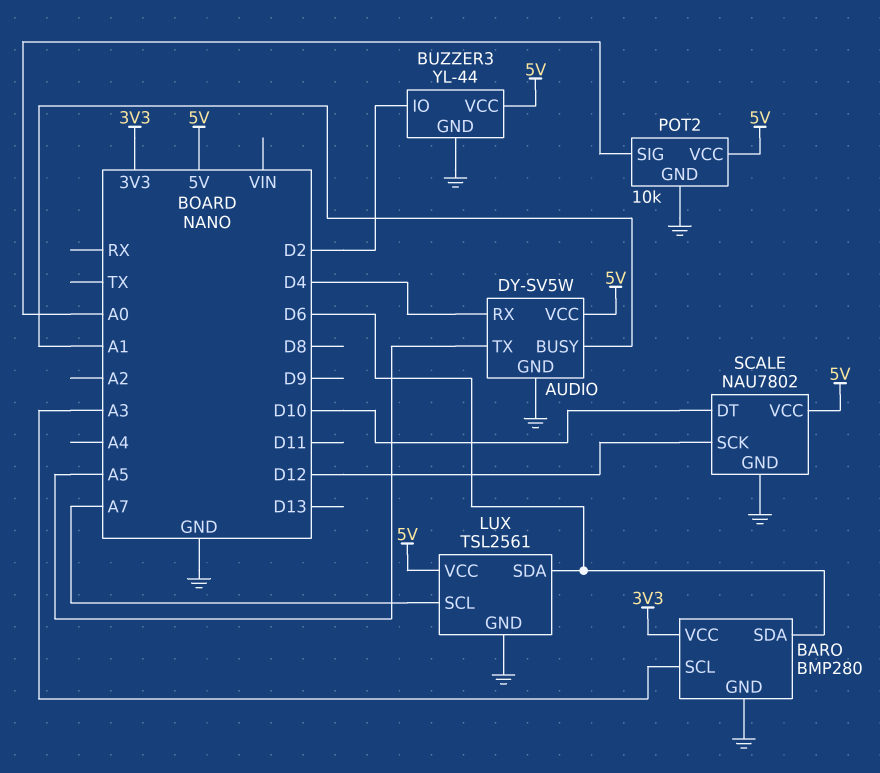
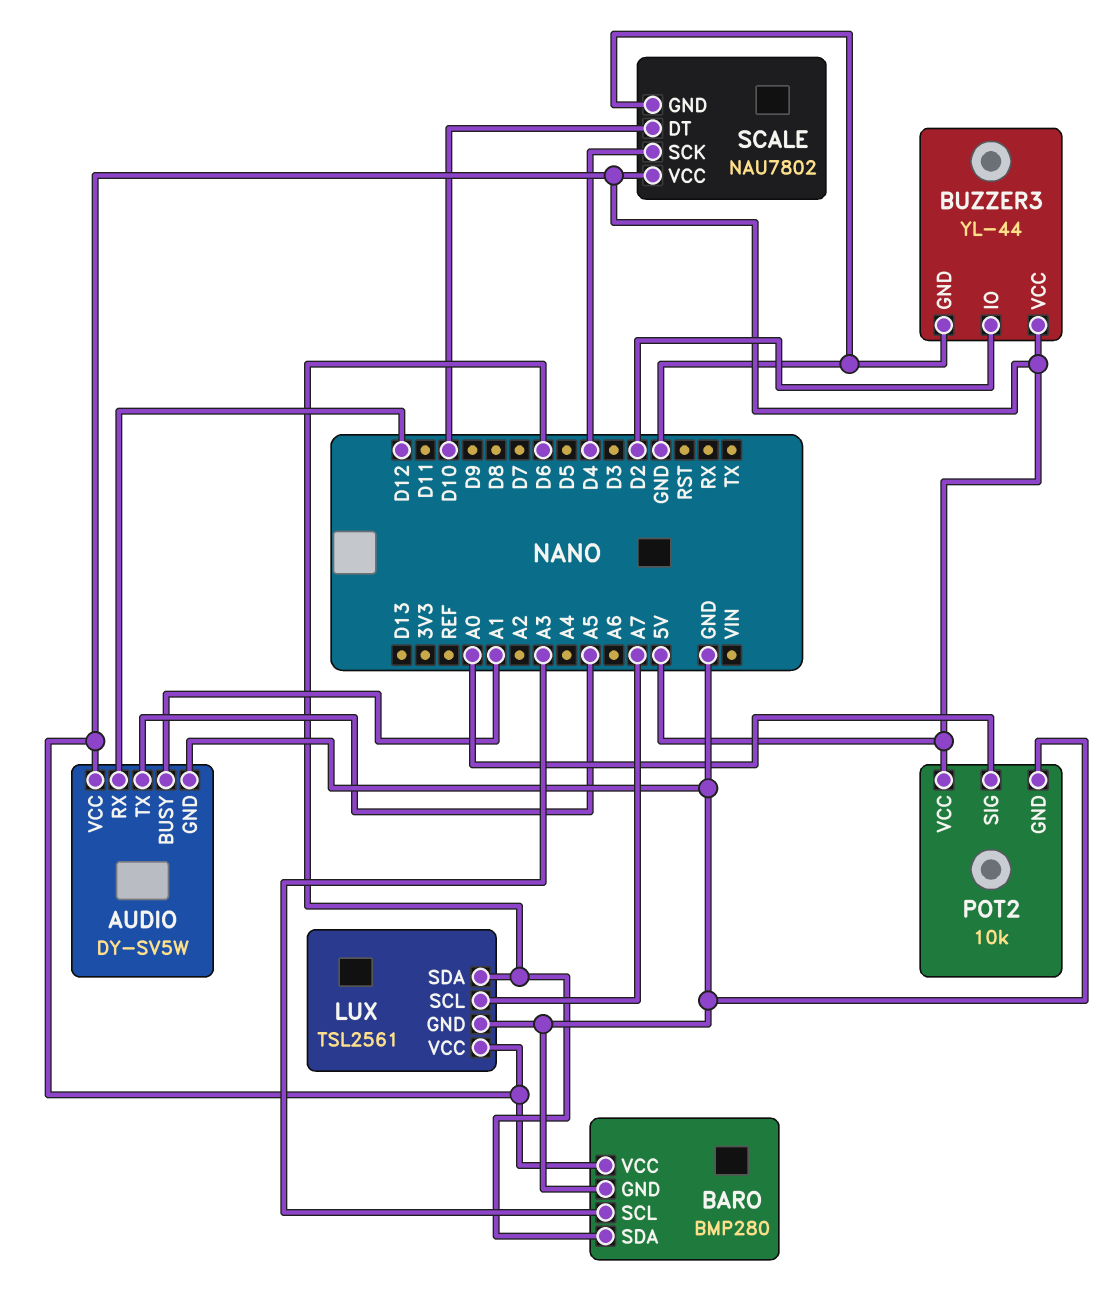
AUDIO pin RX: D4 -> D12
BARO pin VCC: 3V3 -> 5V
SCALE pin SCK: D12 -> D4

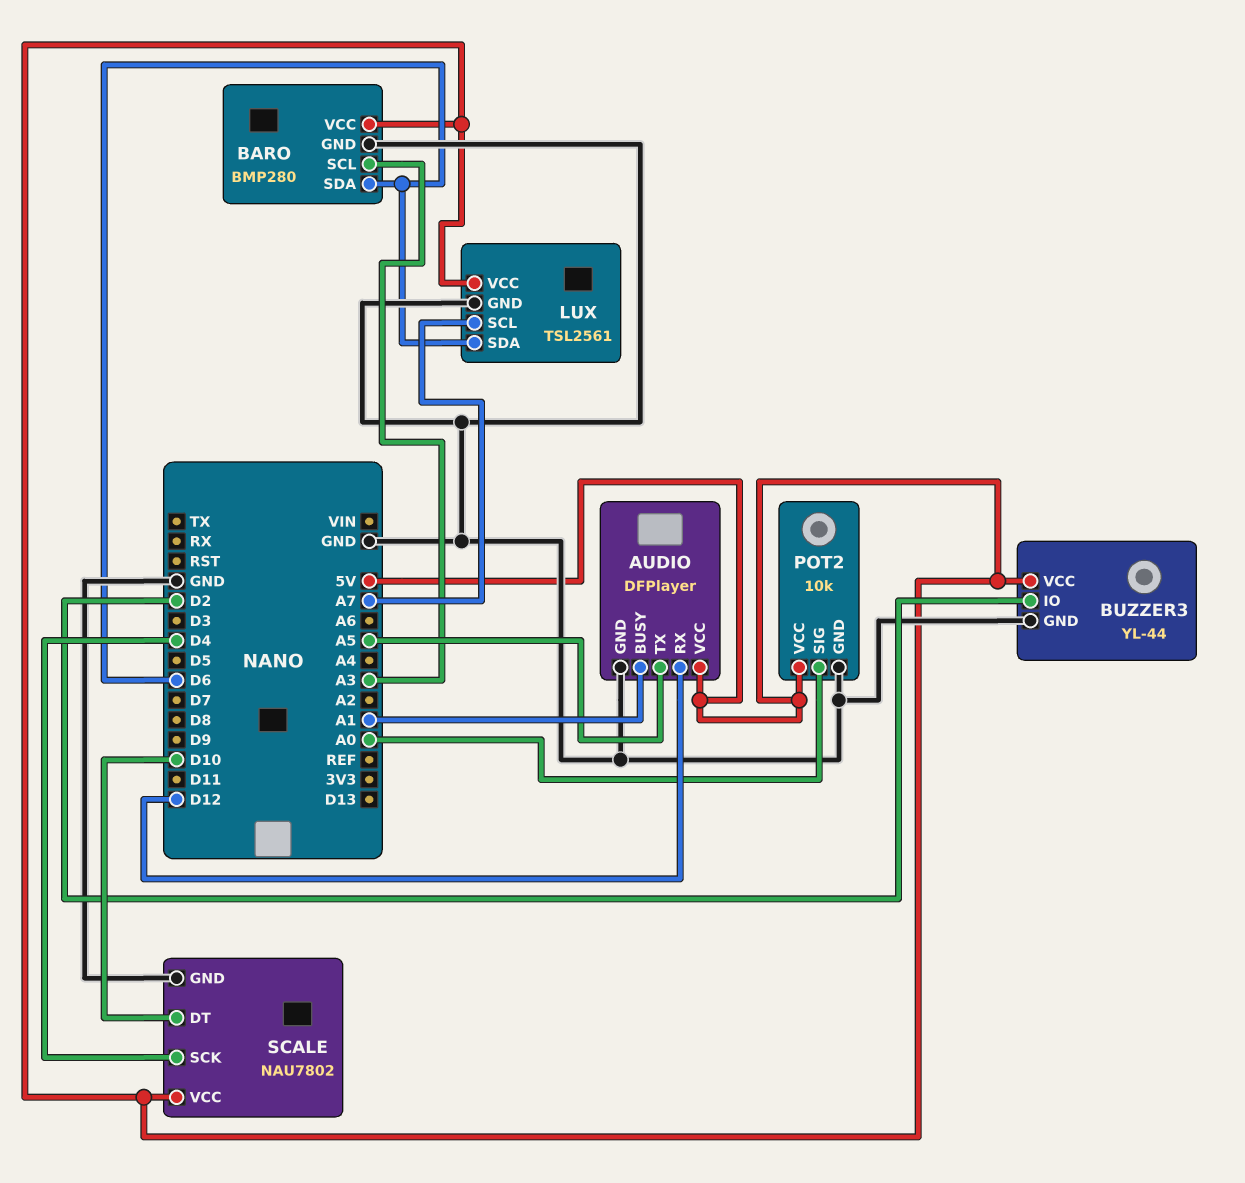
AUDIO: DY-SV5W -> DFPlayer

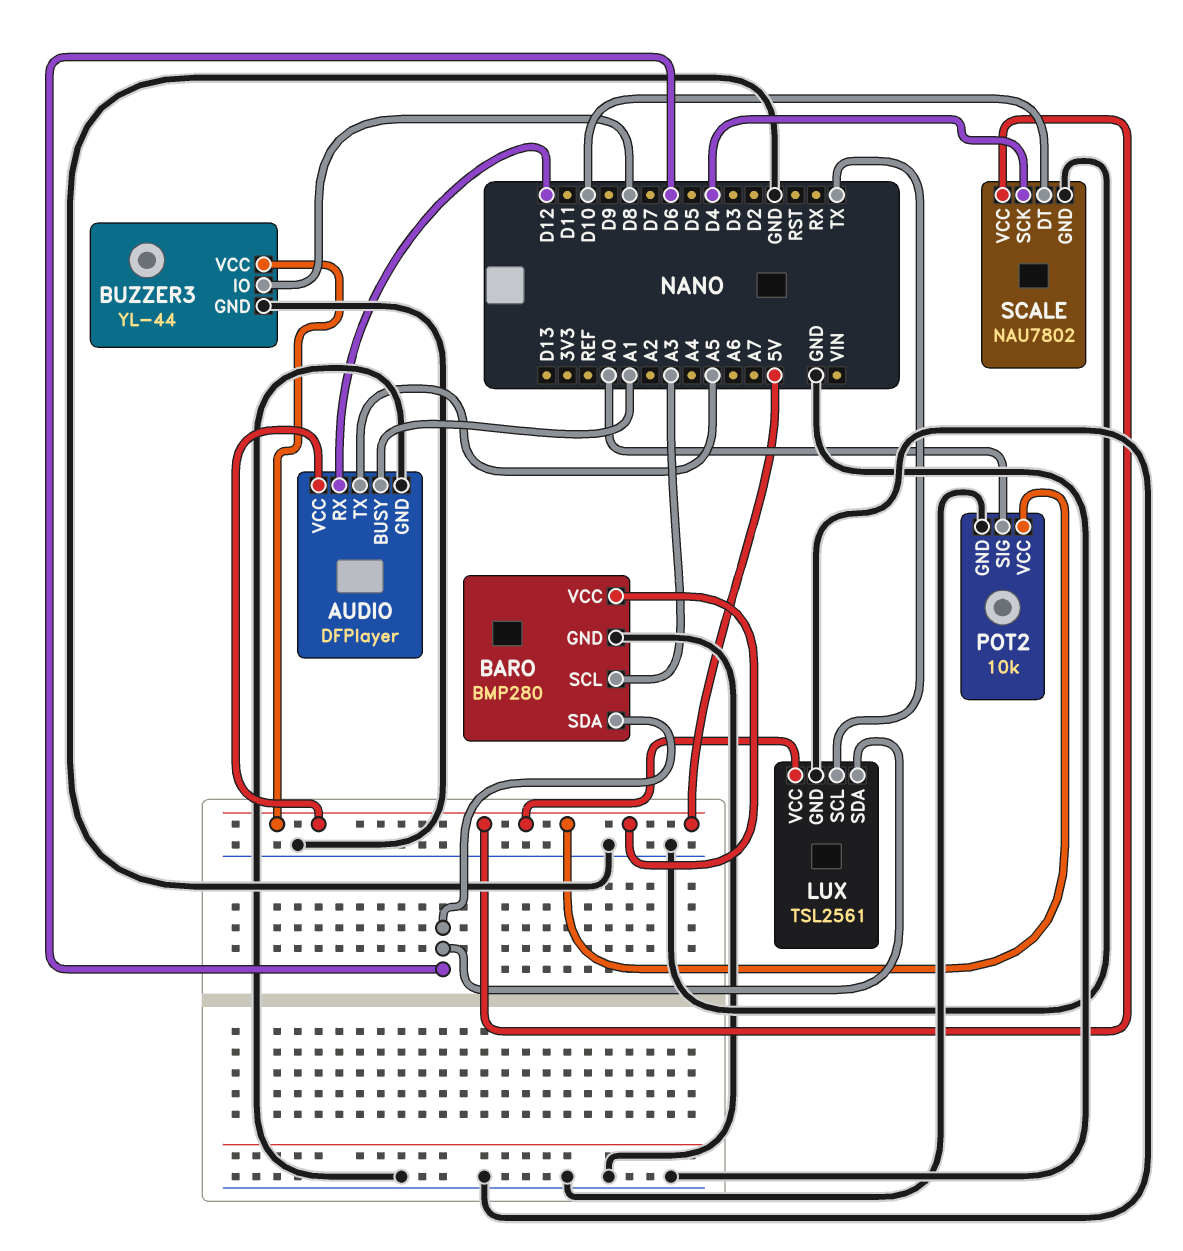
BUZZER3 pin IO: D2 -> D8
LUX pin SCL: A7 -> TX

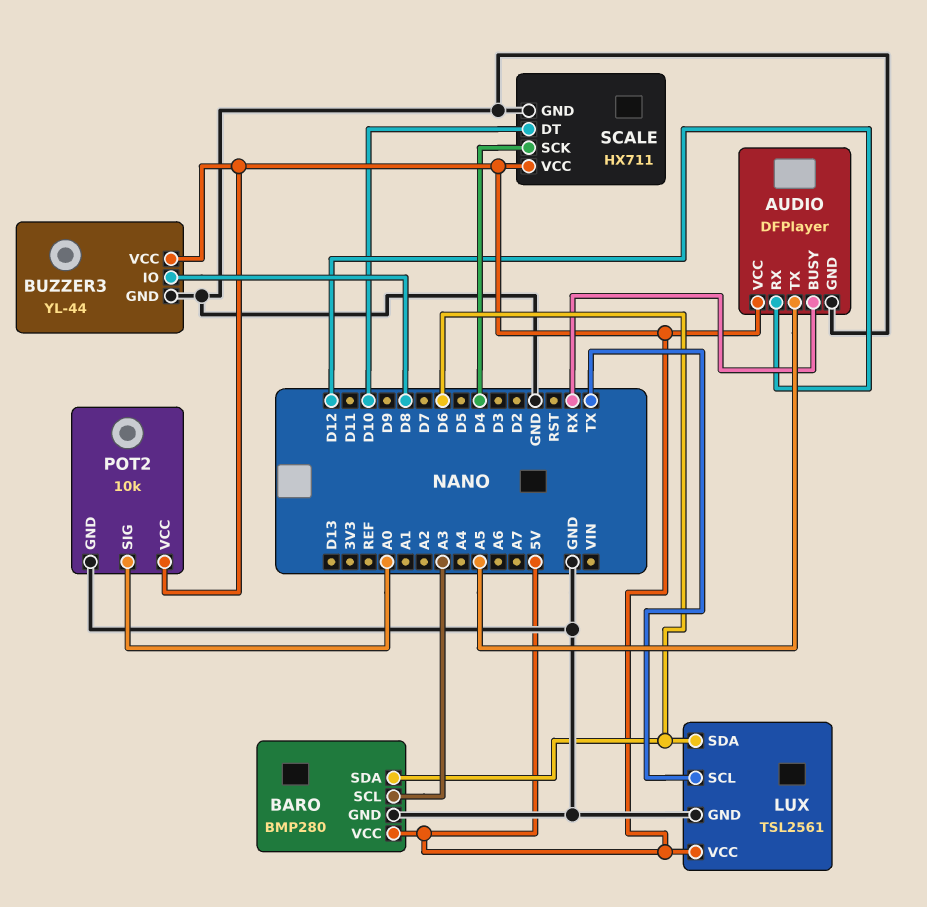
AUDIO pin BUSY: A1 -> RX
SCALE: NAU7802 -> HX711

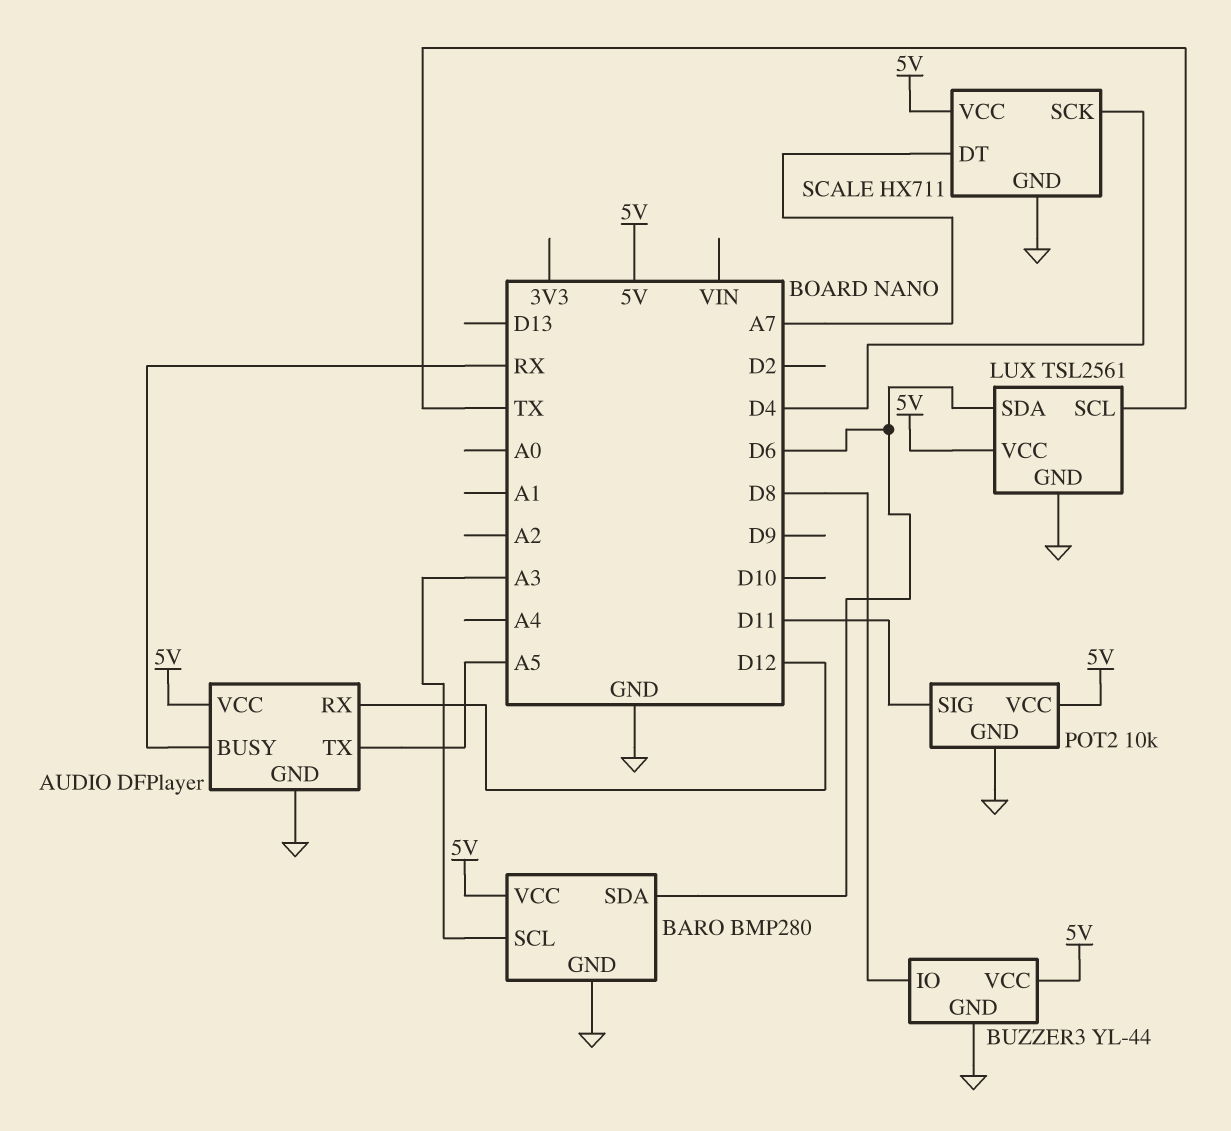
POT2 pin SIG: A0 -> D11
SCALE pin DT: D10 -> A7

